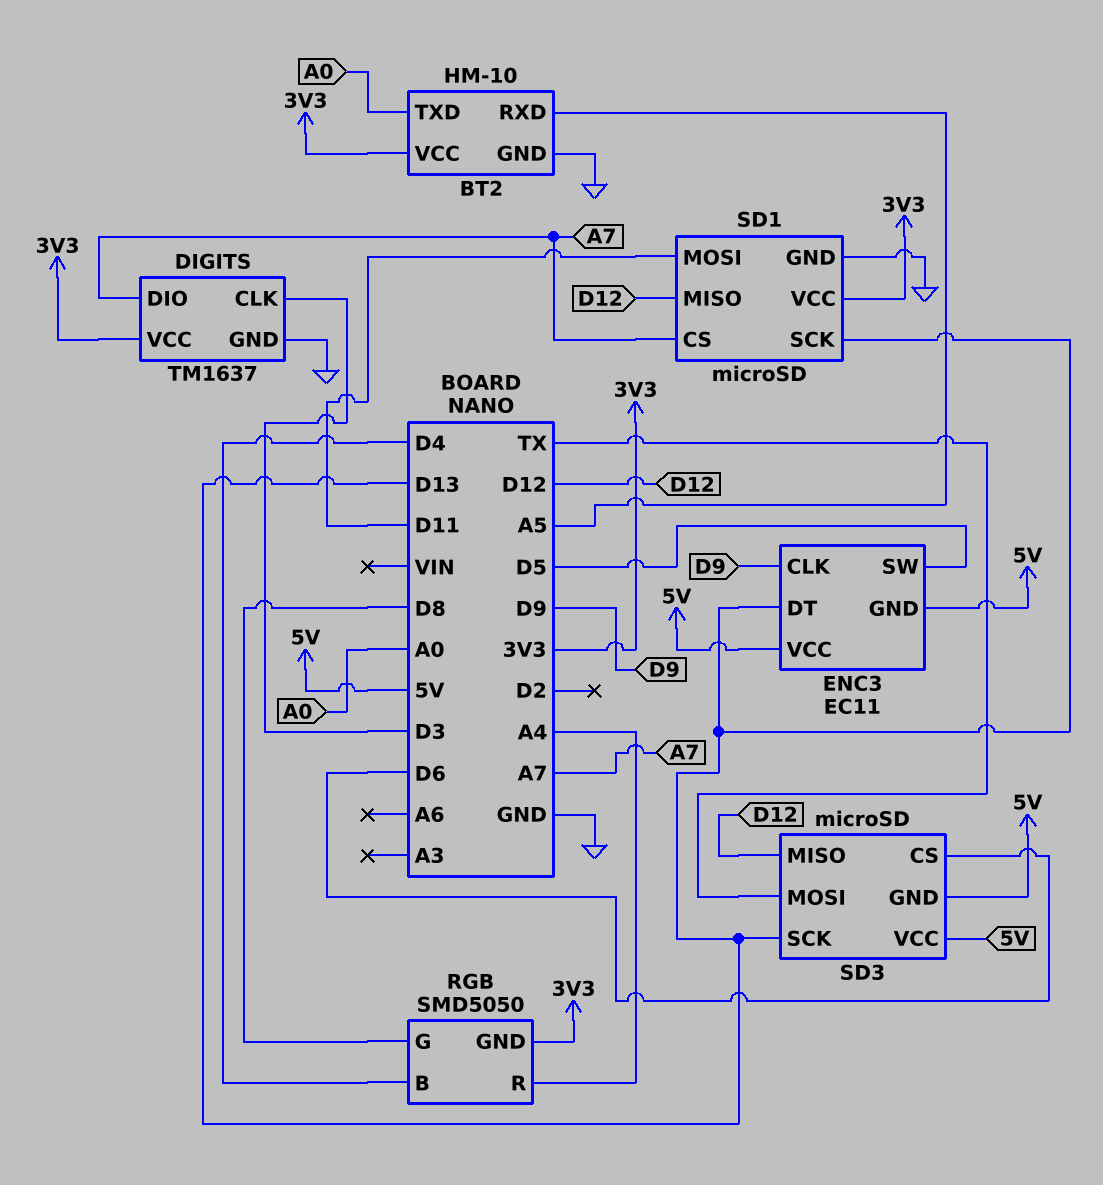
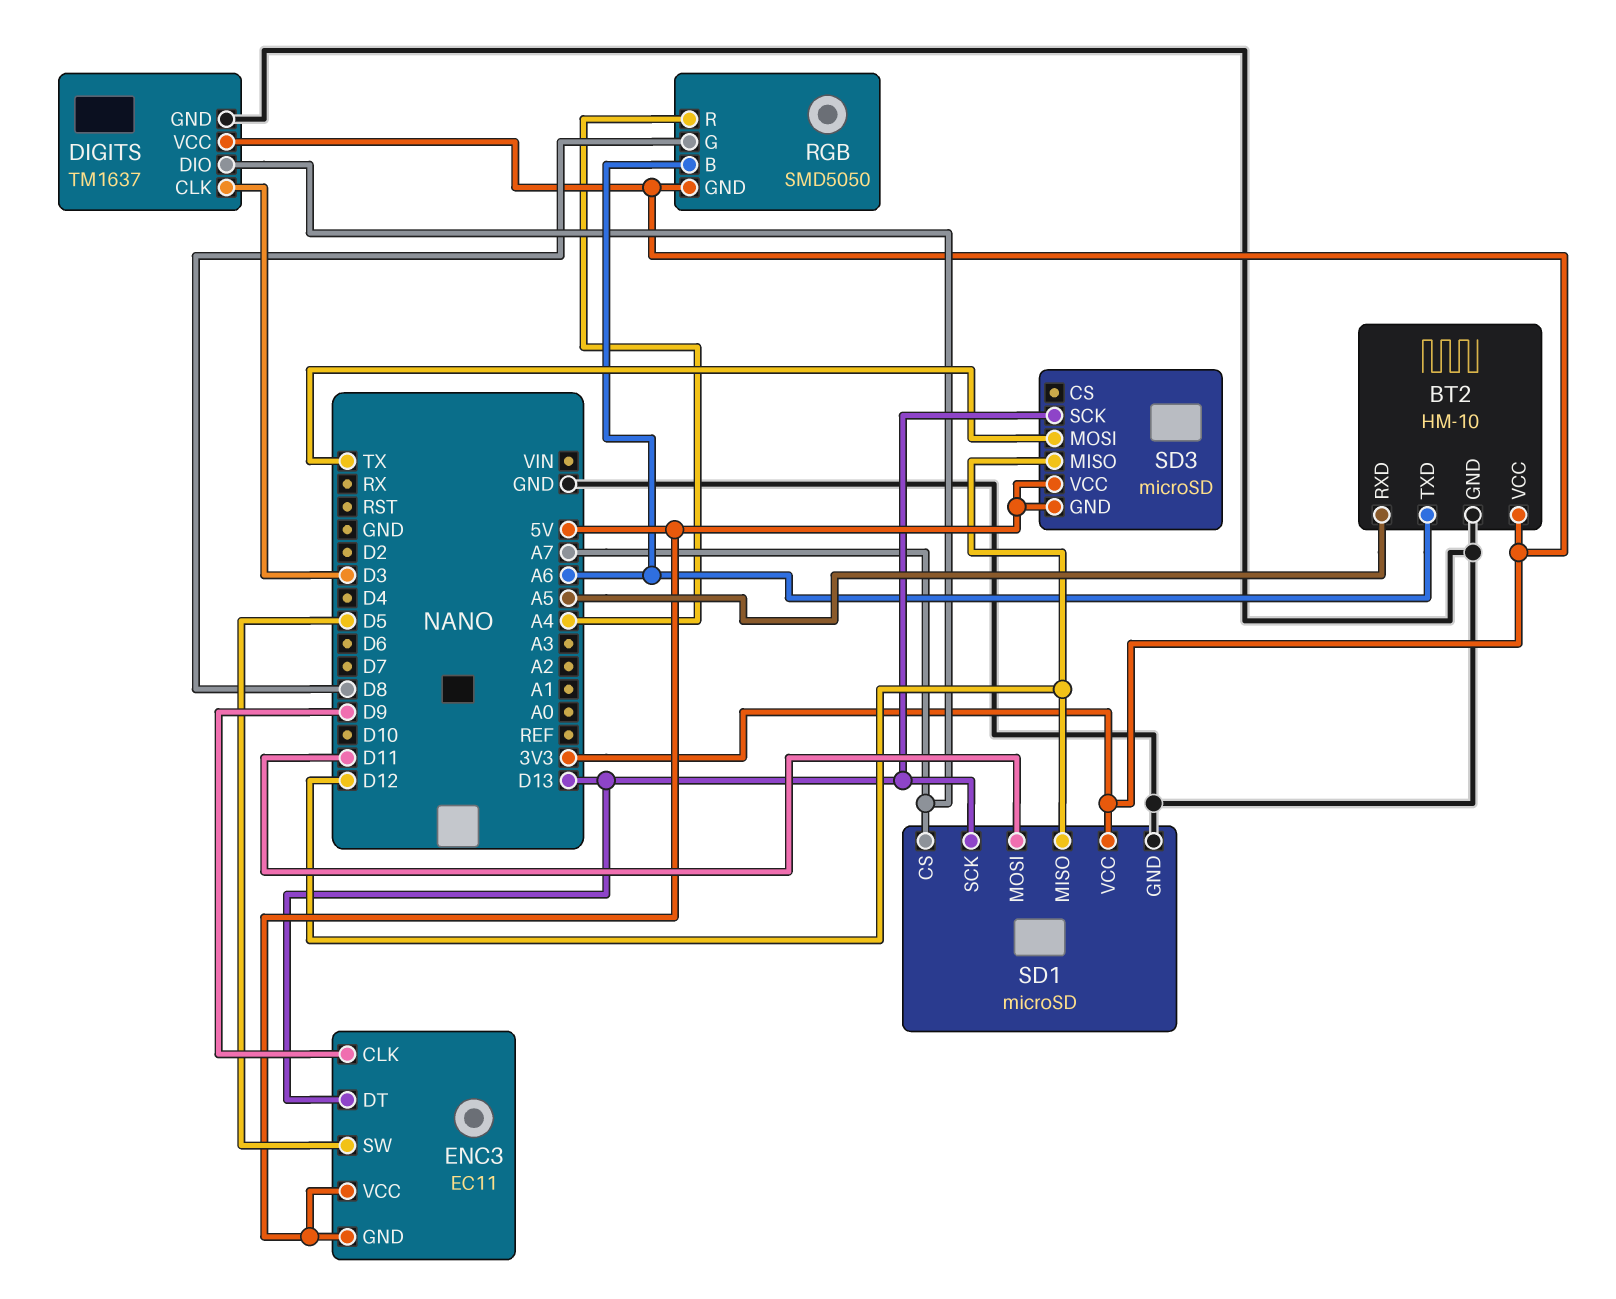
BT2 pin TXD: A0 -> A6
RGB pin B: D4 -> A6
SD3 pin CS: D6 -> none

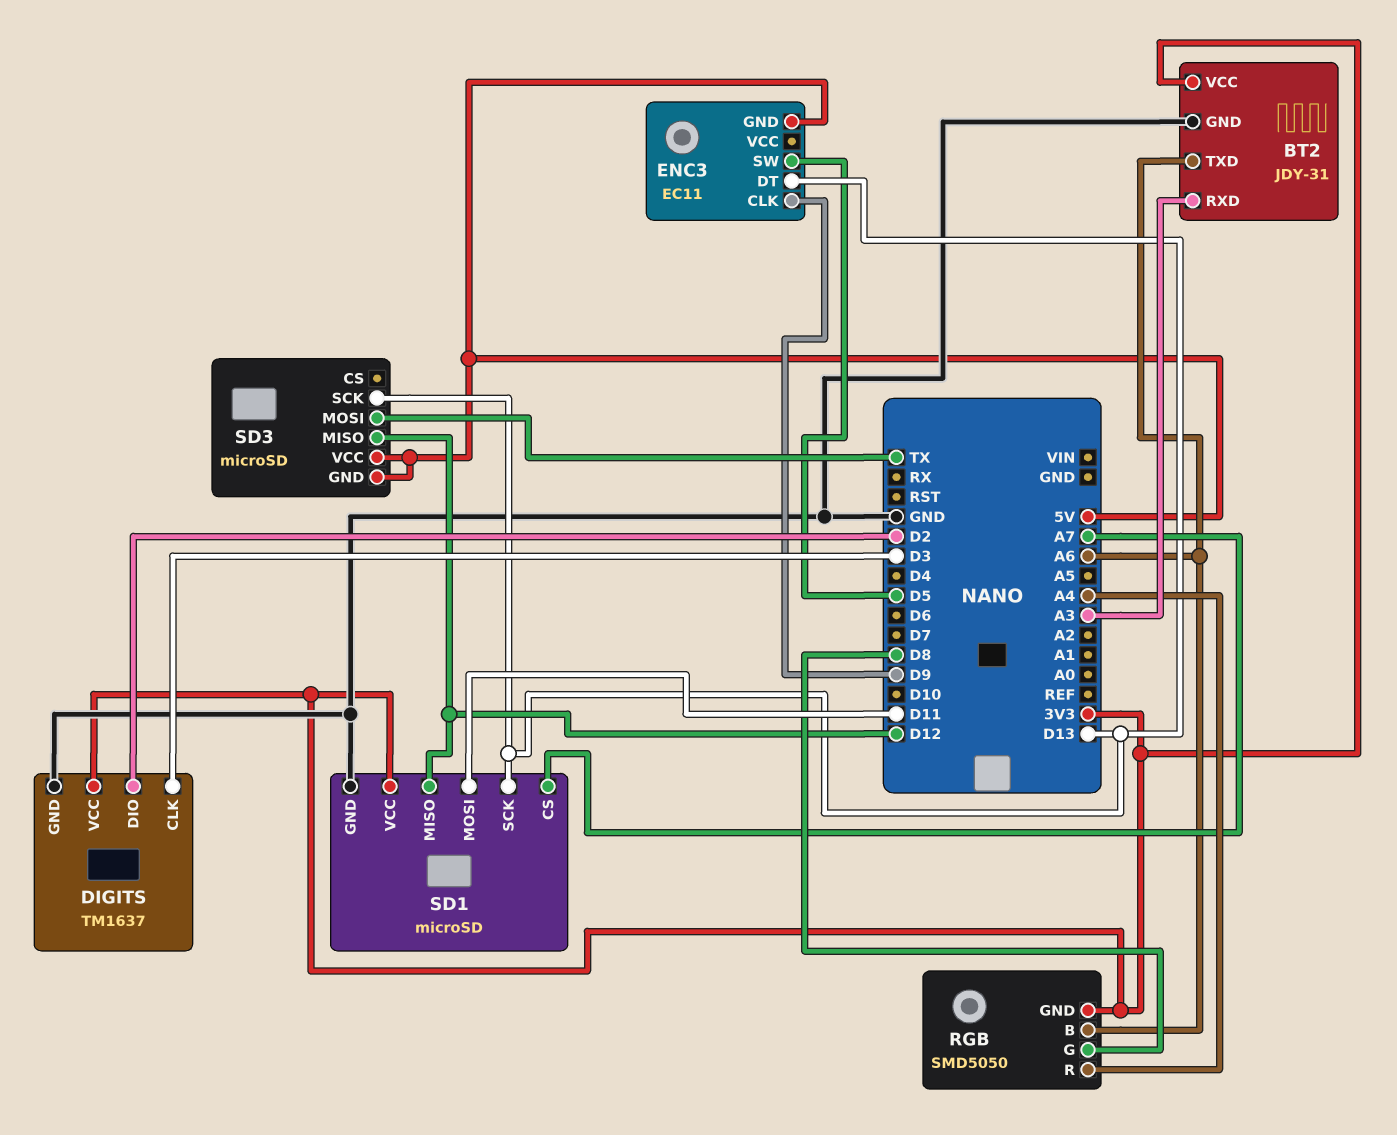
BT2: HM-10 -> JDY-31
BT2 pin RXD: A5 -> A3
DIGITS pin DIO: A7 -> D2
ENC3 pin VCC: 5V -> none

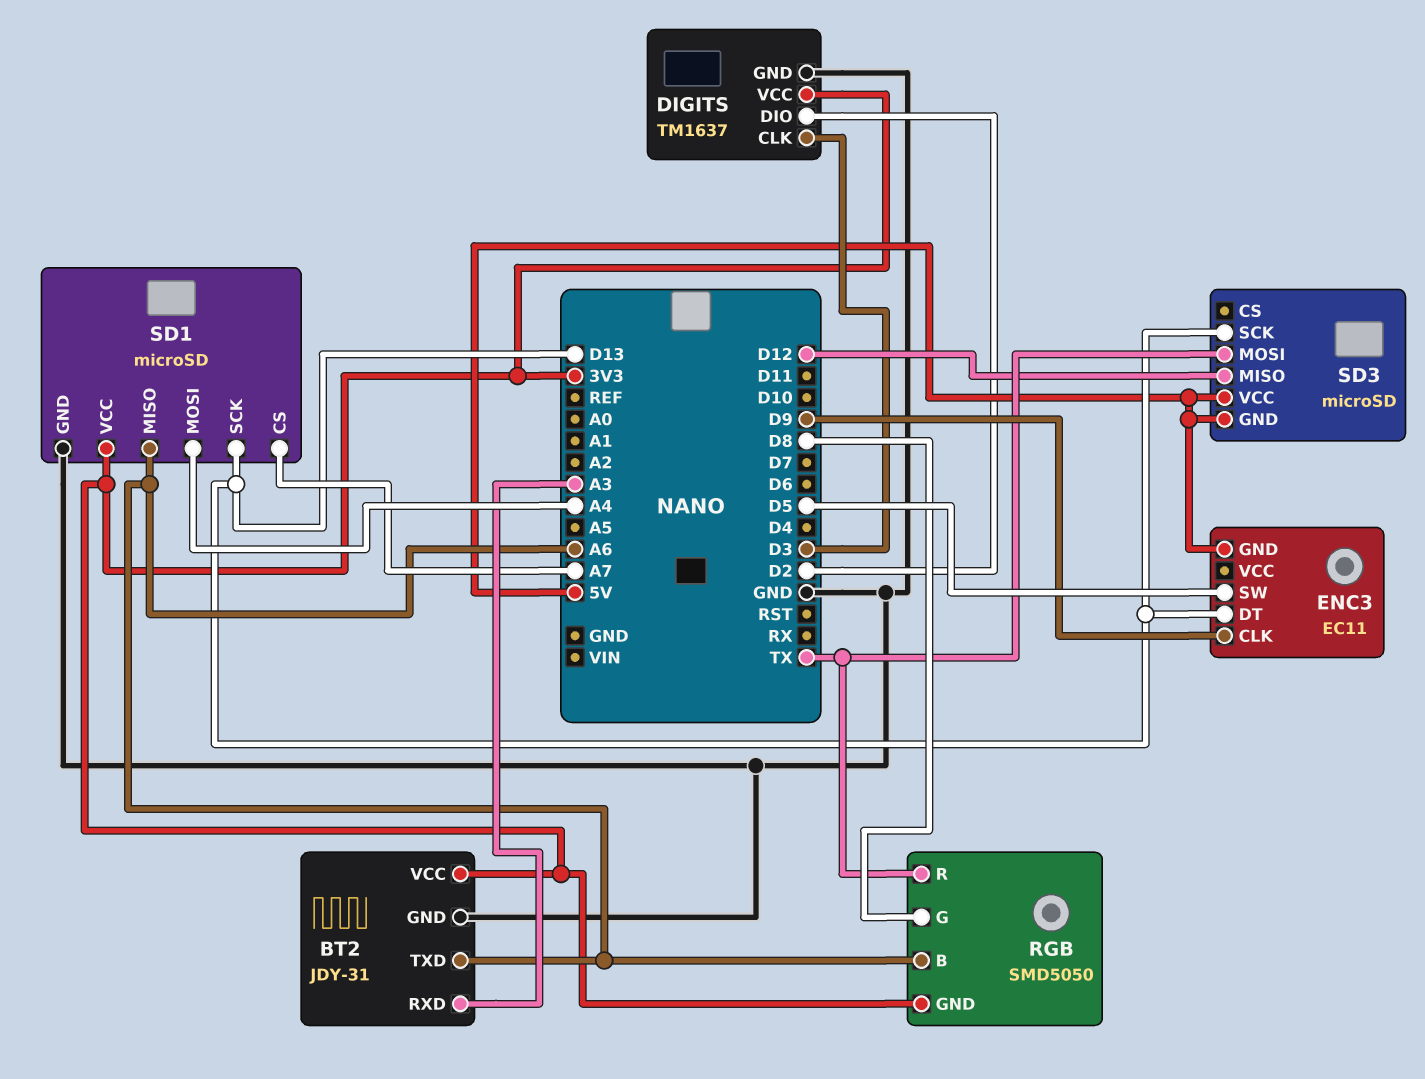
RGB pin R: A4 -> TX
SD1 pin MISO: D12 -> A6
SD1 pin MOSI: D11 -> A4

